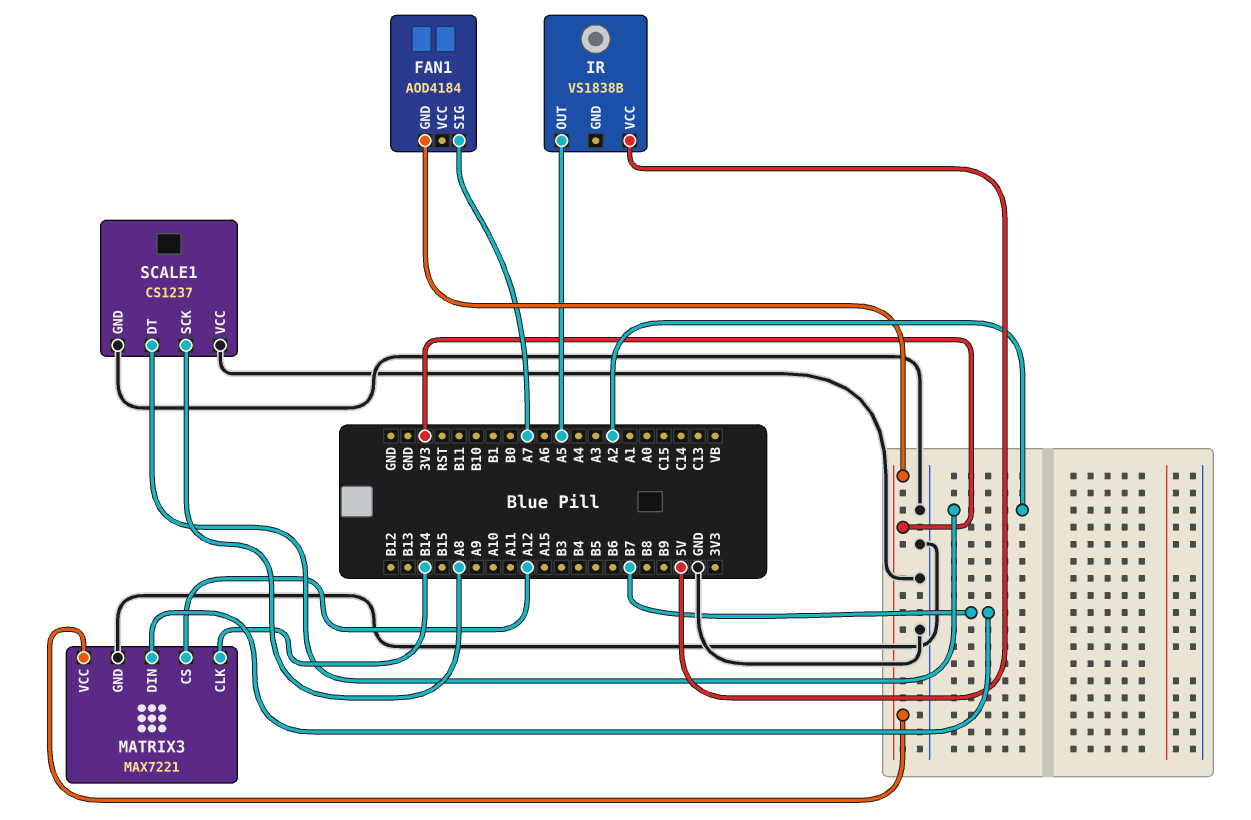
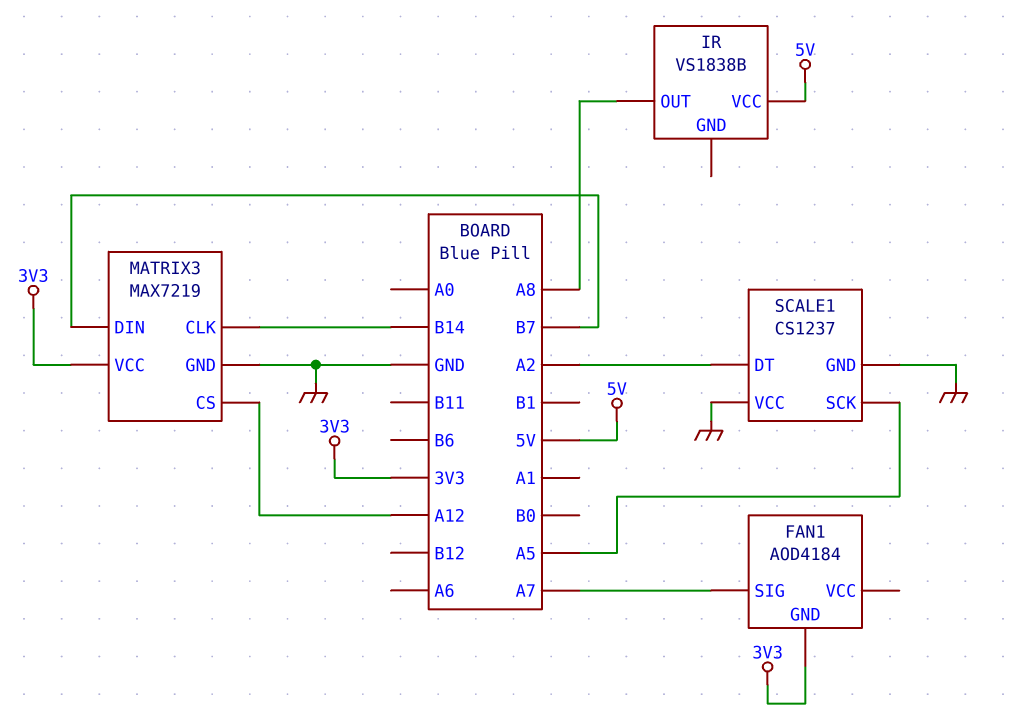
IR pin OUT: A5 -> A8
MATRIX3: MAX7221 -> MAX7219
SCALE1 pin SCK: A8 -> A5

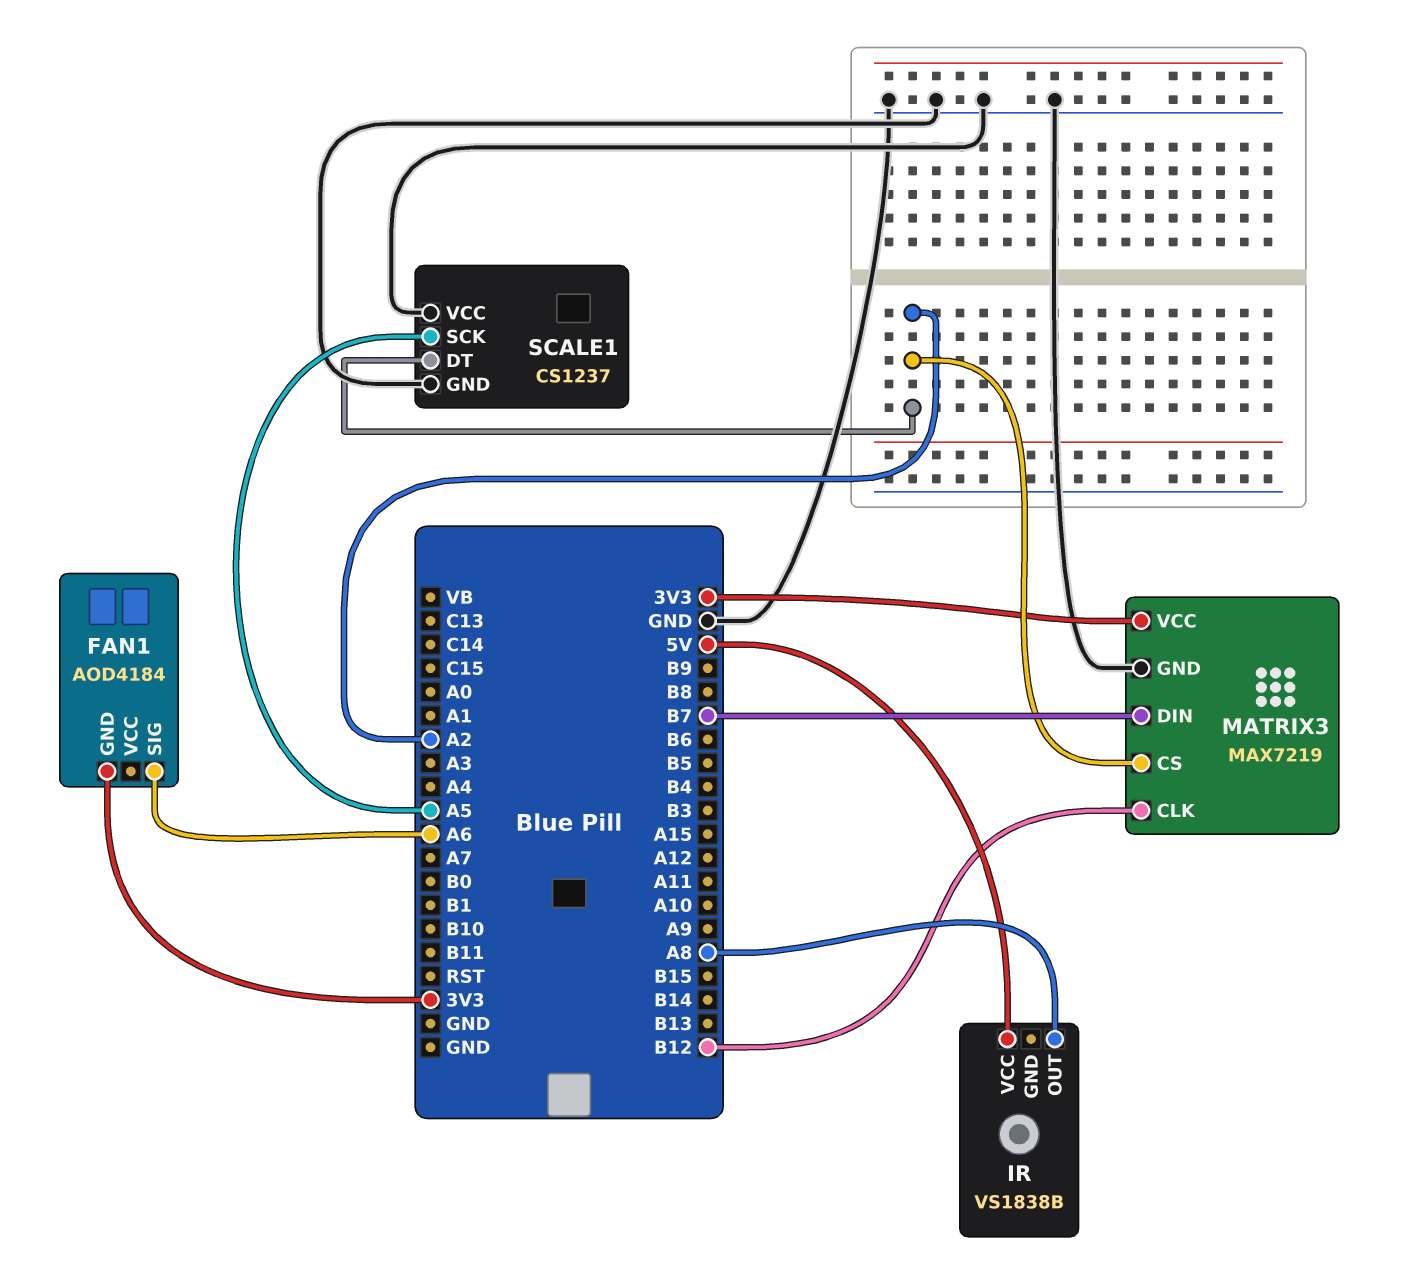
FAN1 pin SIG: A7 -> A6
MATRIX3 pin CLK: B14 -> B12
MATRIX3 pin CS: A12 -> A2

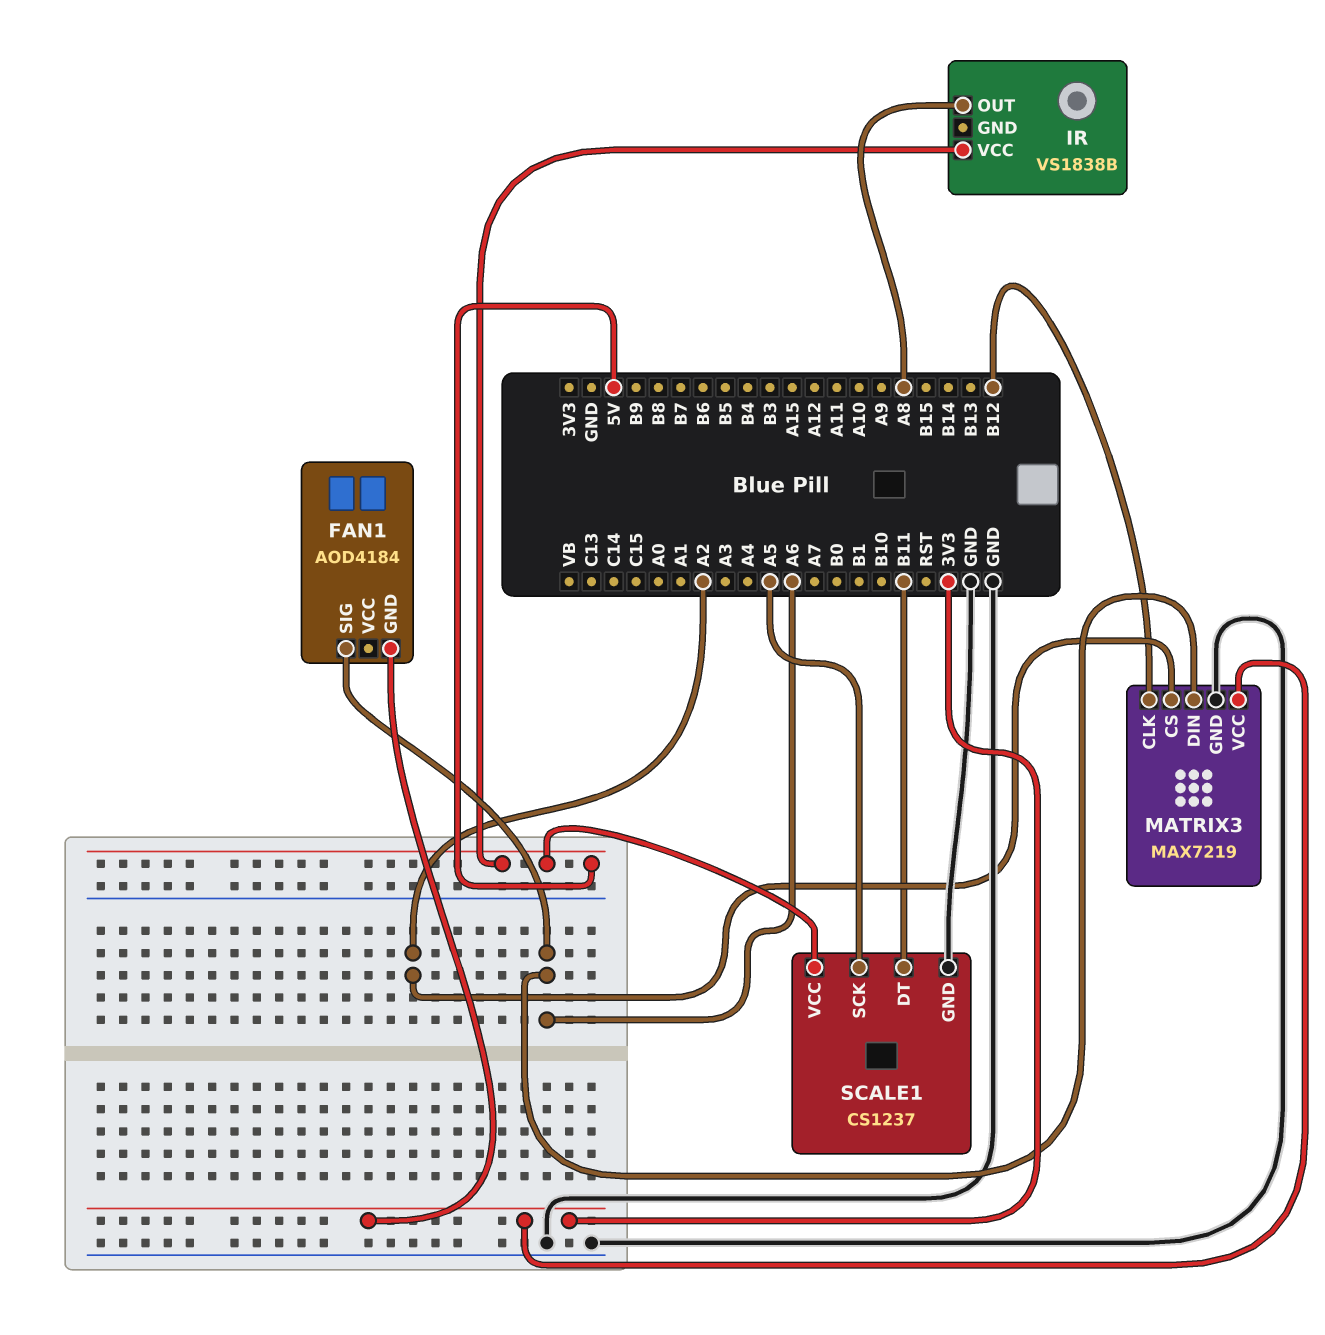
MATRIX3 pin DIN: B7 -> A6
SCALE1 pin DT: A2 -> B11
SCALE1 pin VCC: GND -> 5V

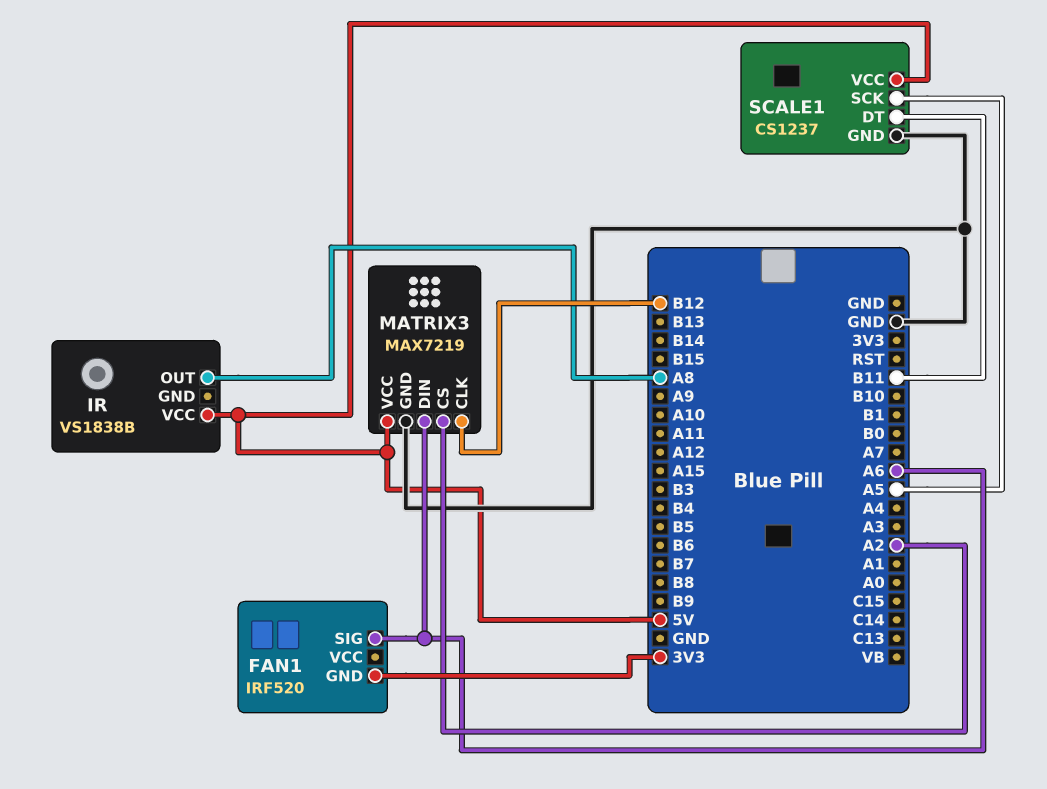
FAN1: AOD4184 -> IRF520
MATRIX3 pin VCC: 3V3 -> 5V

